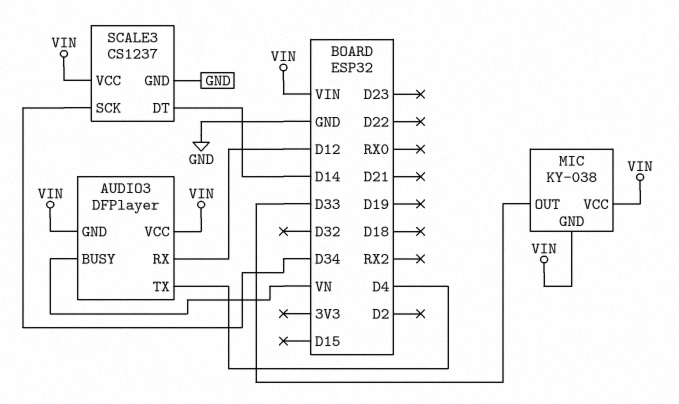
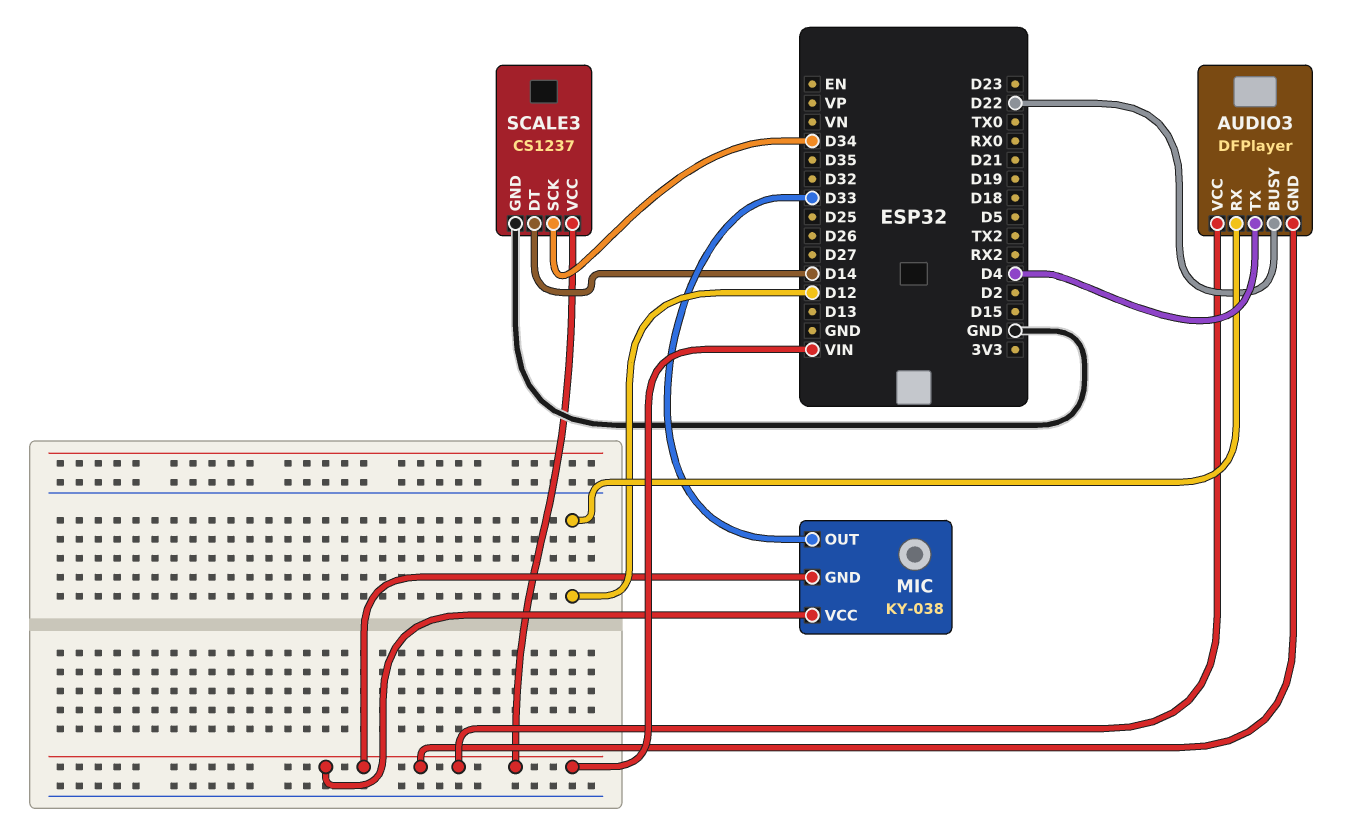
AUDIO3 pin BUSY: VN -> D22

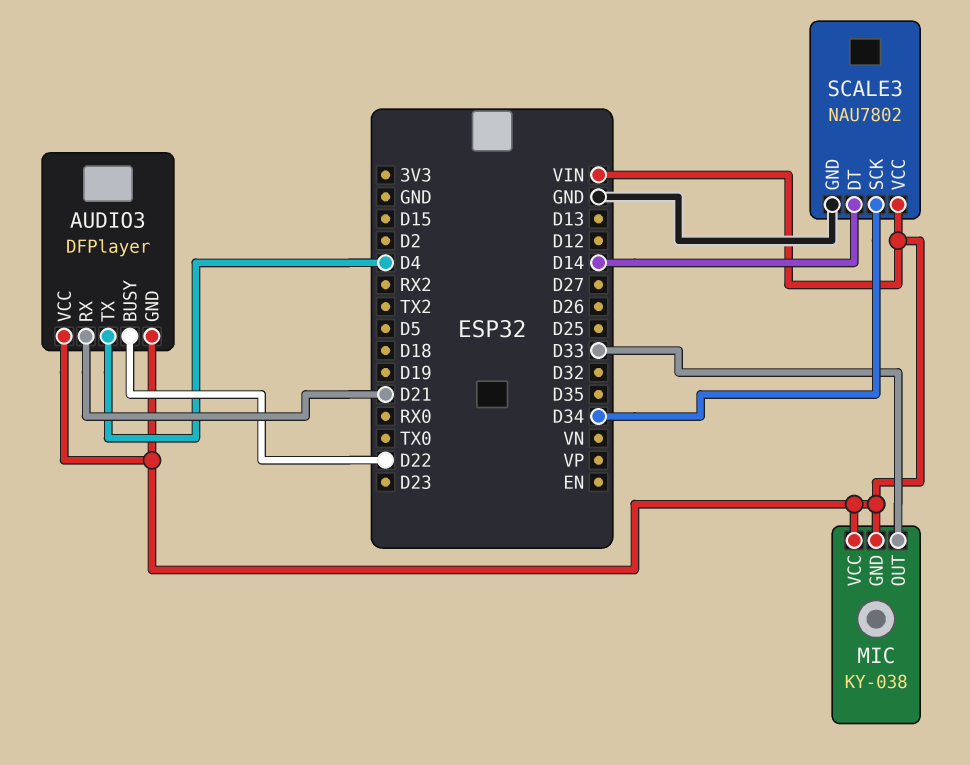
AUDIO3 pin RX: D12 -> D21
SCALE3: CS1237 -> NAU7802

